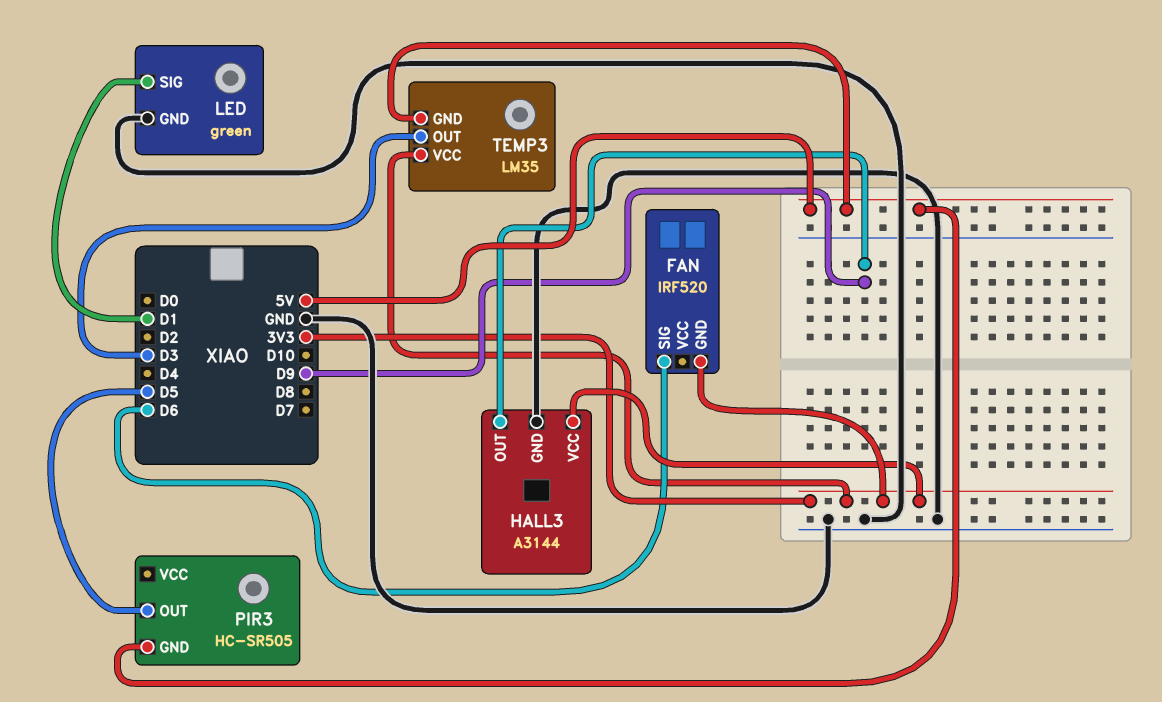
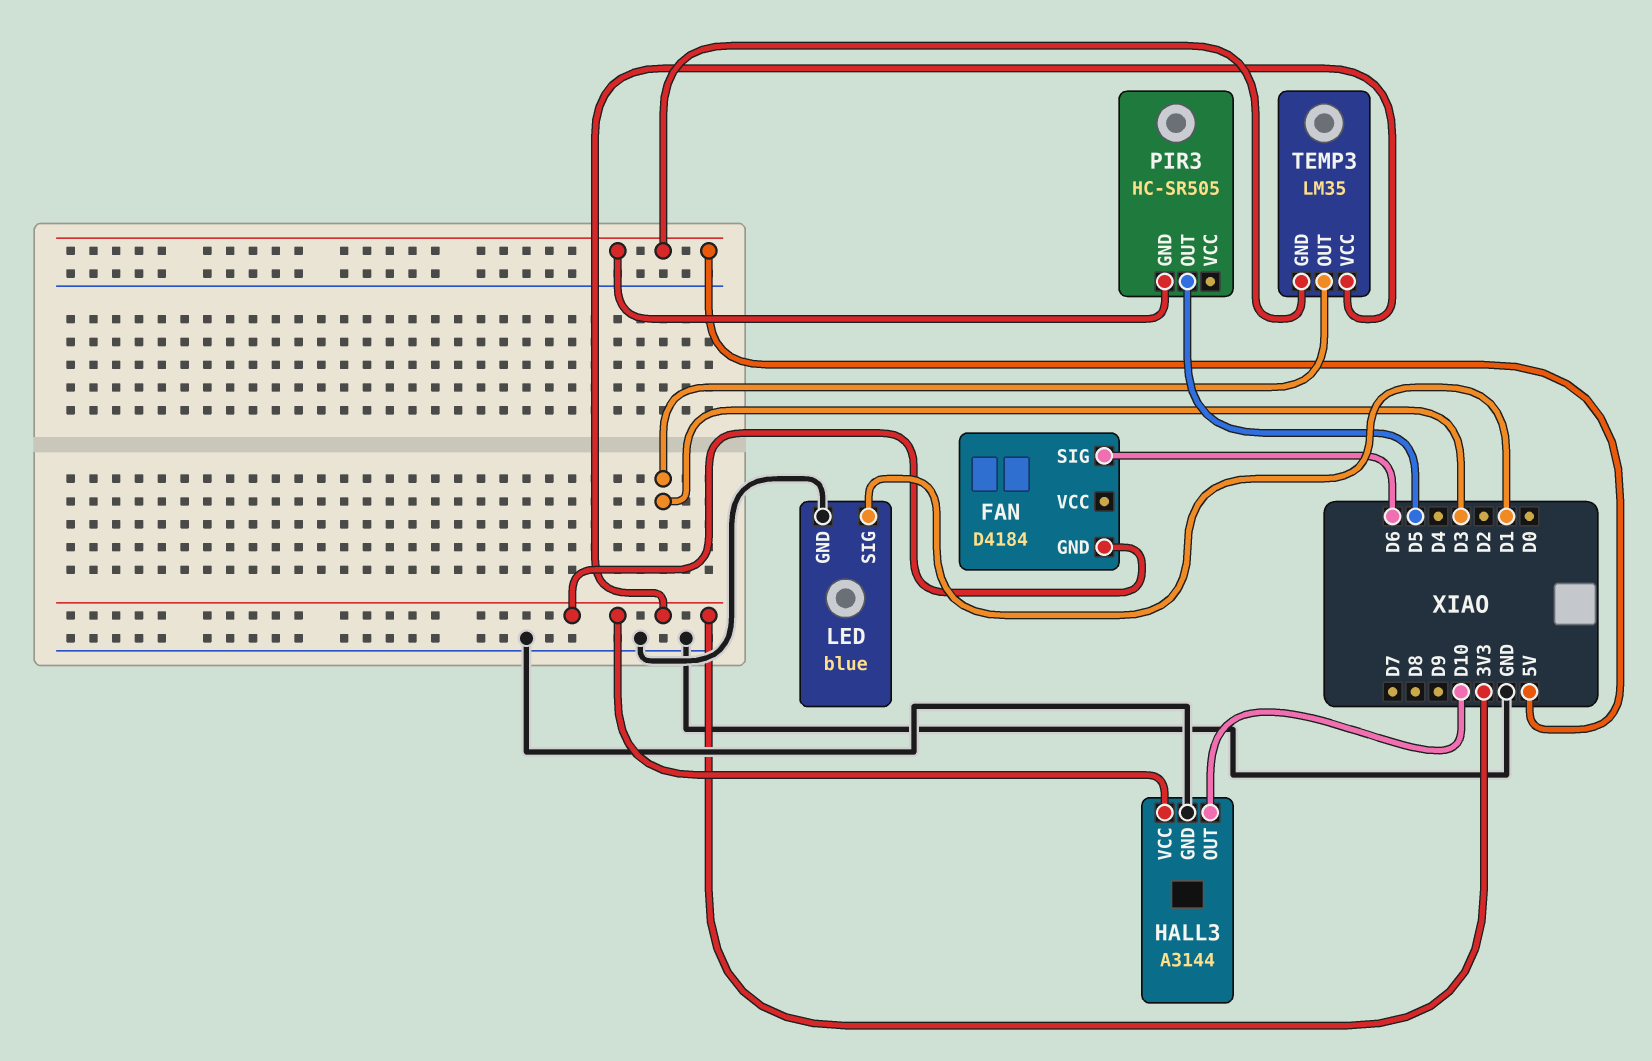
FAN: IRF520 -> D4184
HALL3 pin OUT: D9 -> D10
LED: green -> blue

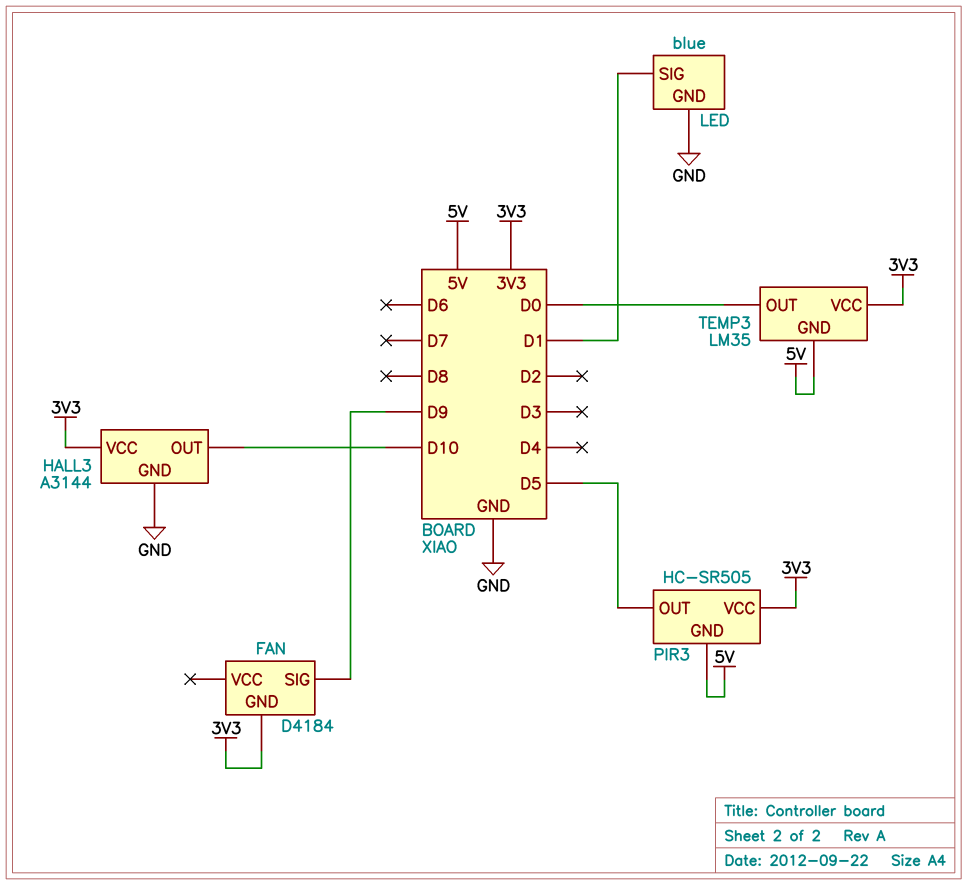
FAN pin SIG: D6 -> D9
PIR3 pin VCC: none -> 3V3
TEMP3 pin OUT: D3 -> D0

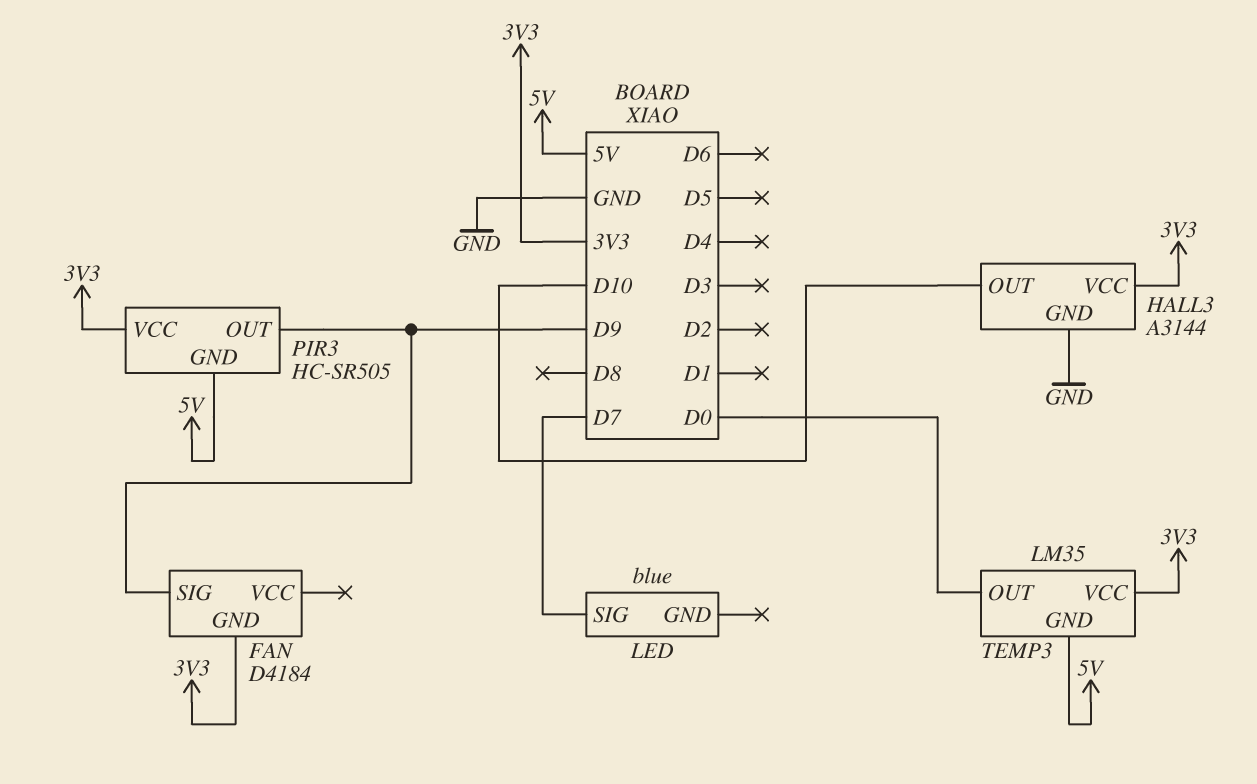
LED pin GND: GND -> none
LED pin SIG: D1 -> D7
PIR3 pin OUT: D5 -> D9

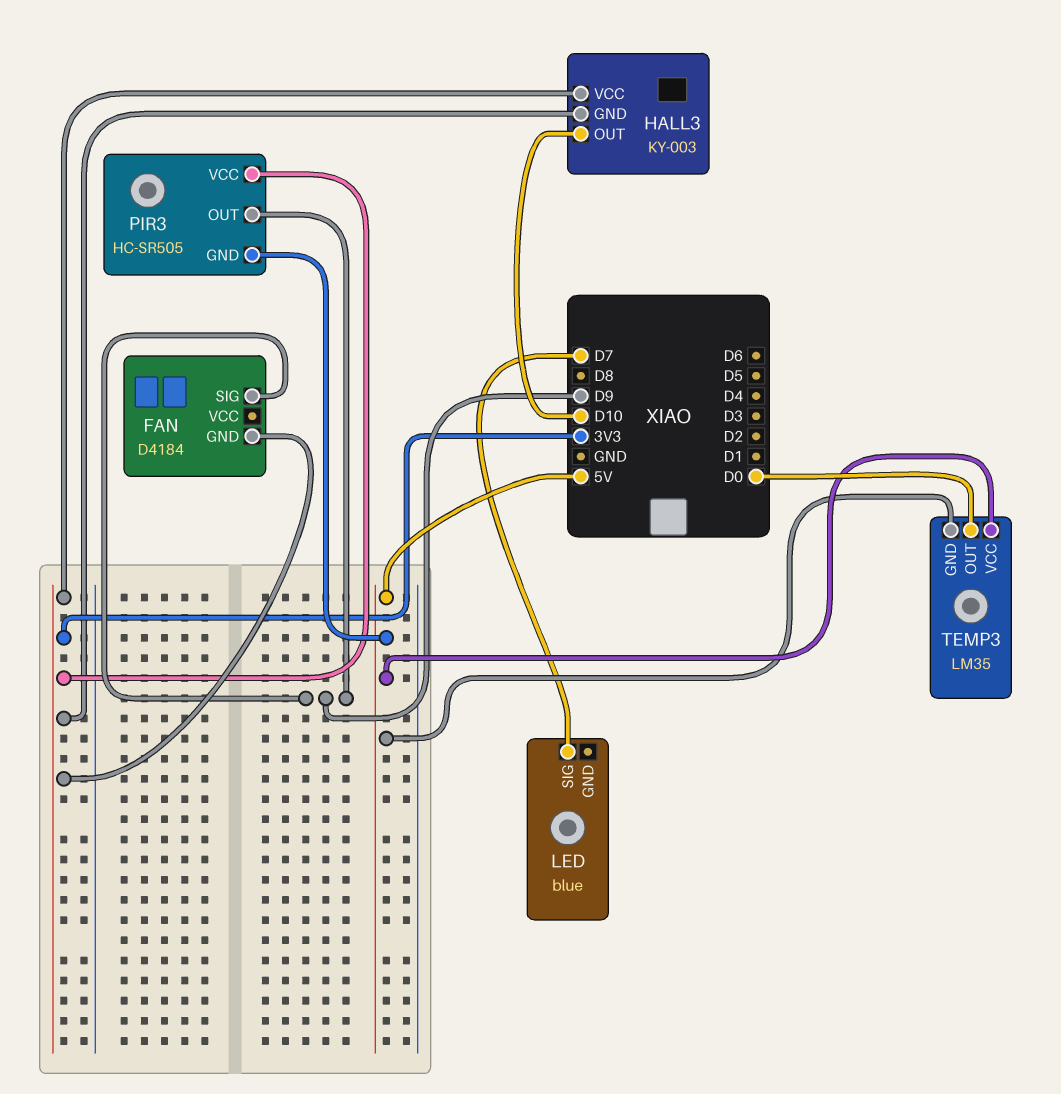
HALL3: A3144 -> KY-003
HALL3 pin GND: GND -> 3V3
TEMP3 pin VCC: 3V3 -> 5V

